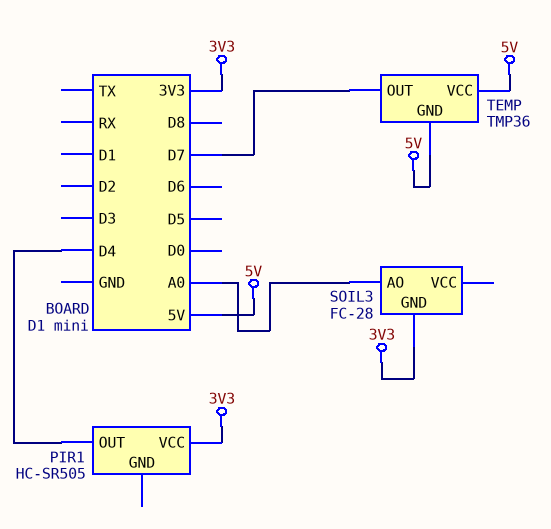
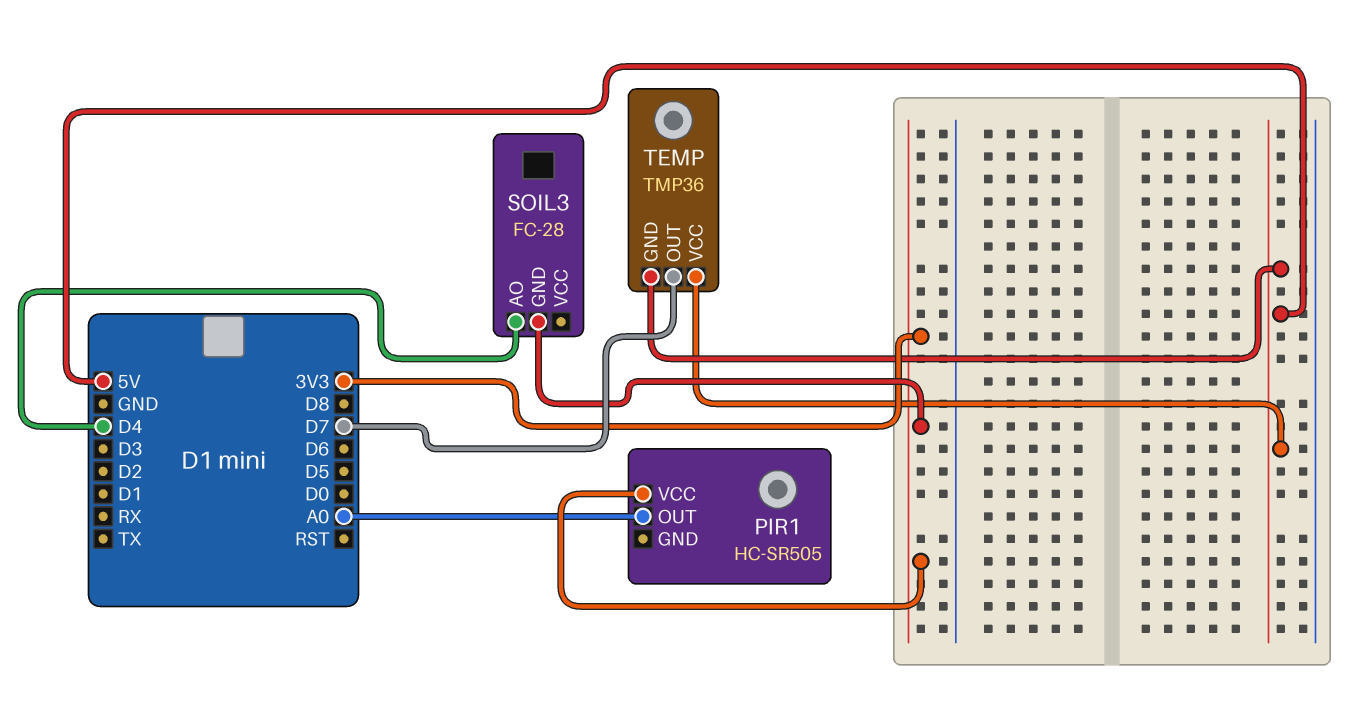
PIR1 pin OUT: D4 -> A0
SOIL3 pin AO: A0 -> D4

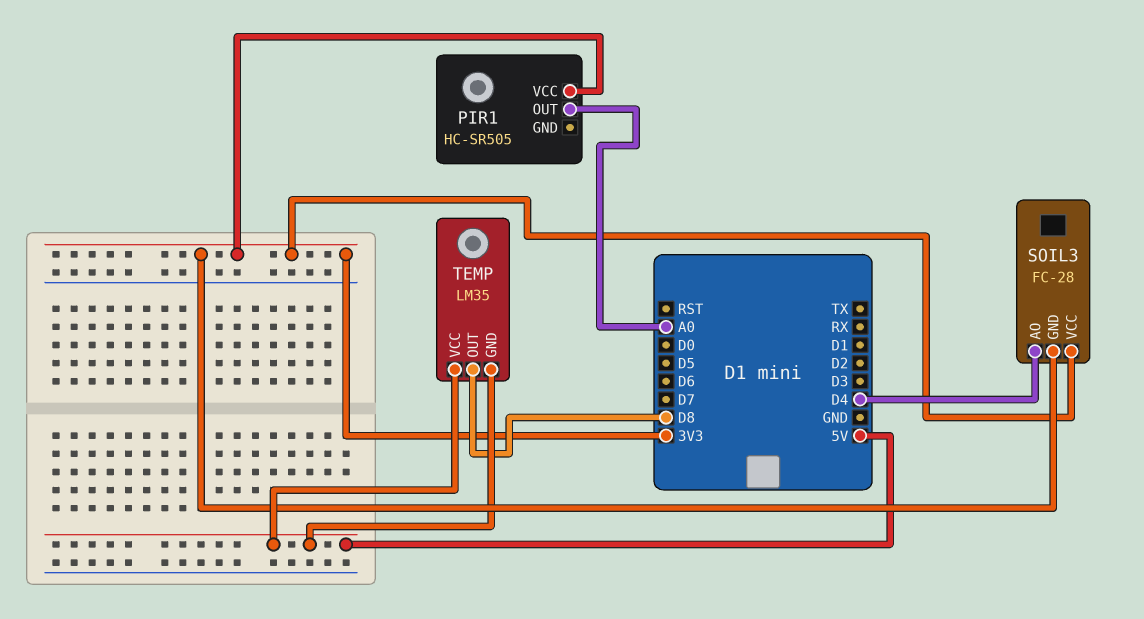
SOIL3 pin VCC: none -> 3V3
TEMP: TMP36 -> LM35
TEMP pin OUT: D7 -> D8

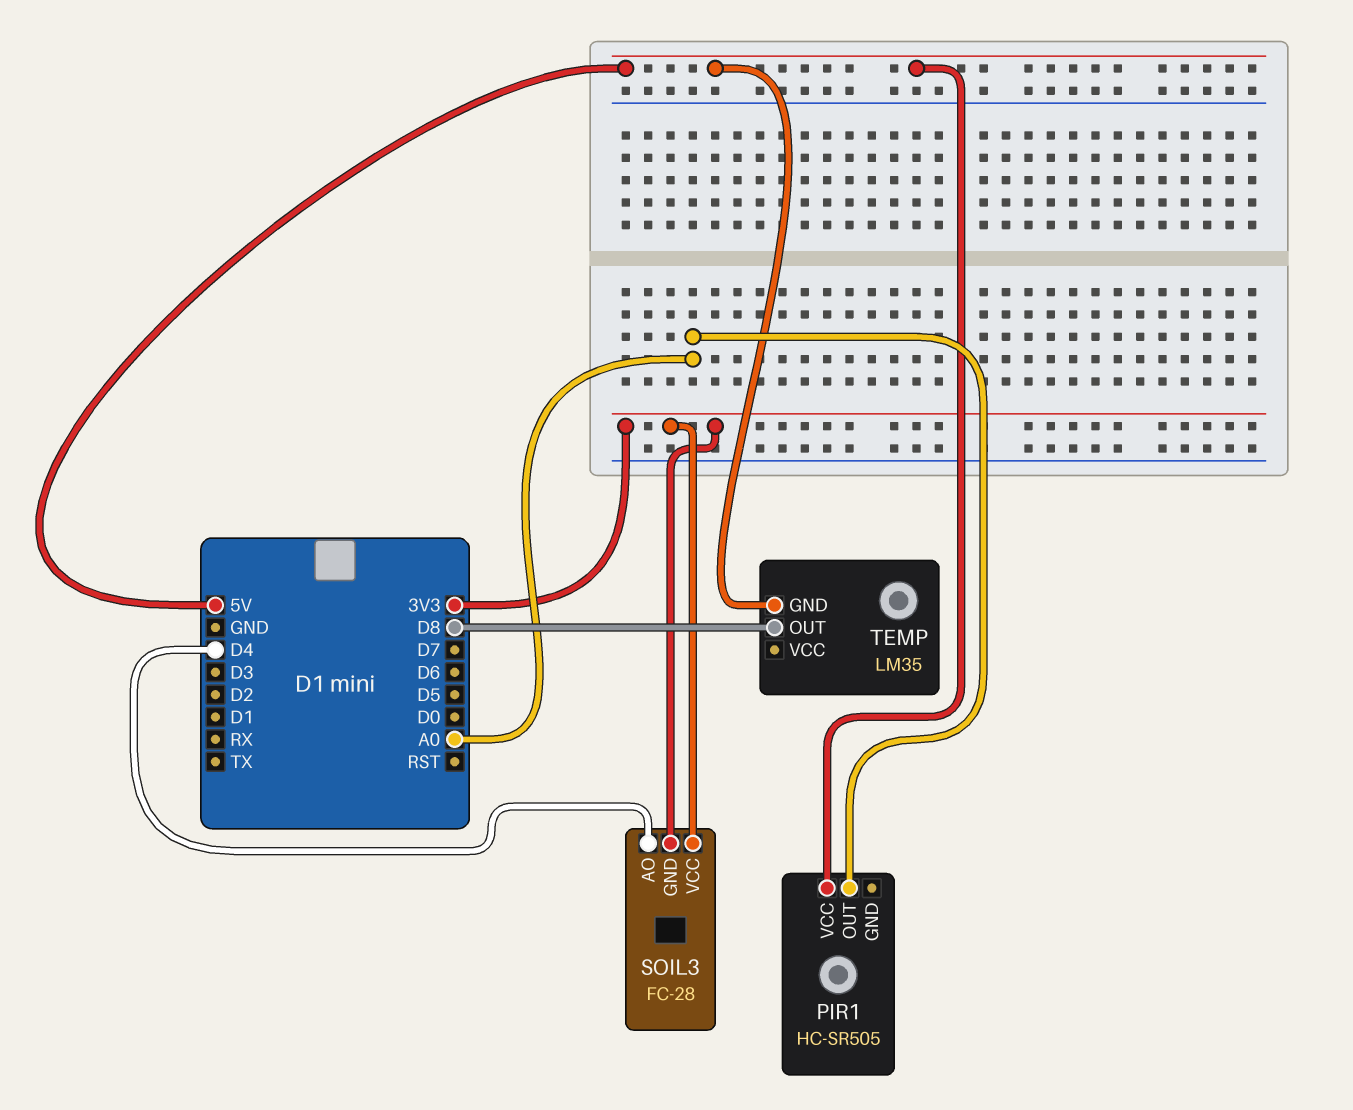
PIR1 pin VCC: 3V3 -> 5V
TEMP pin VCC: 5V -> none

